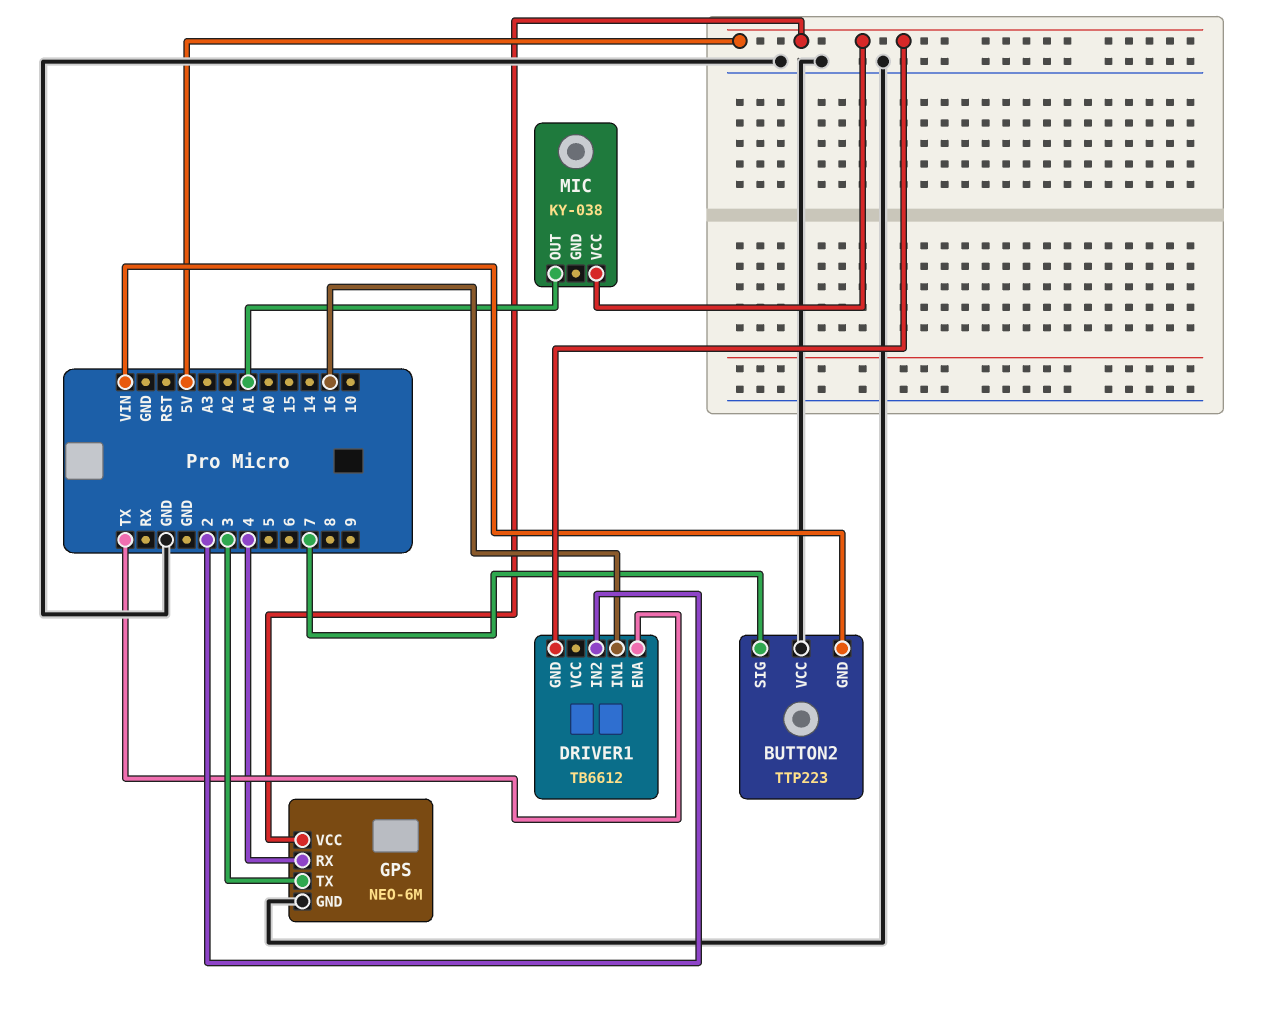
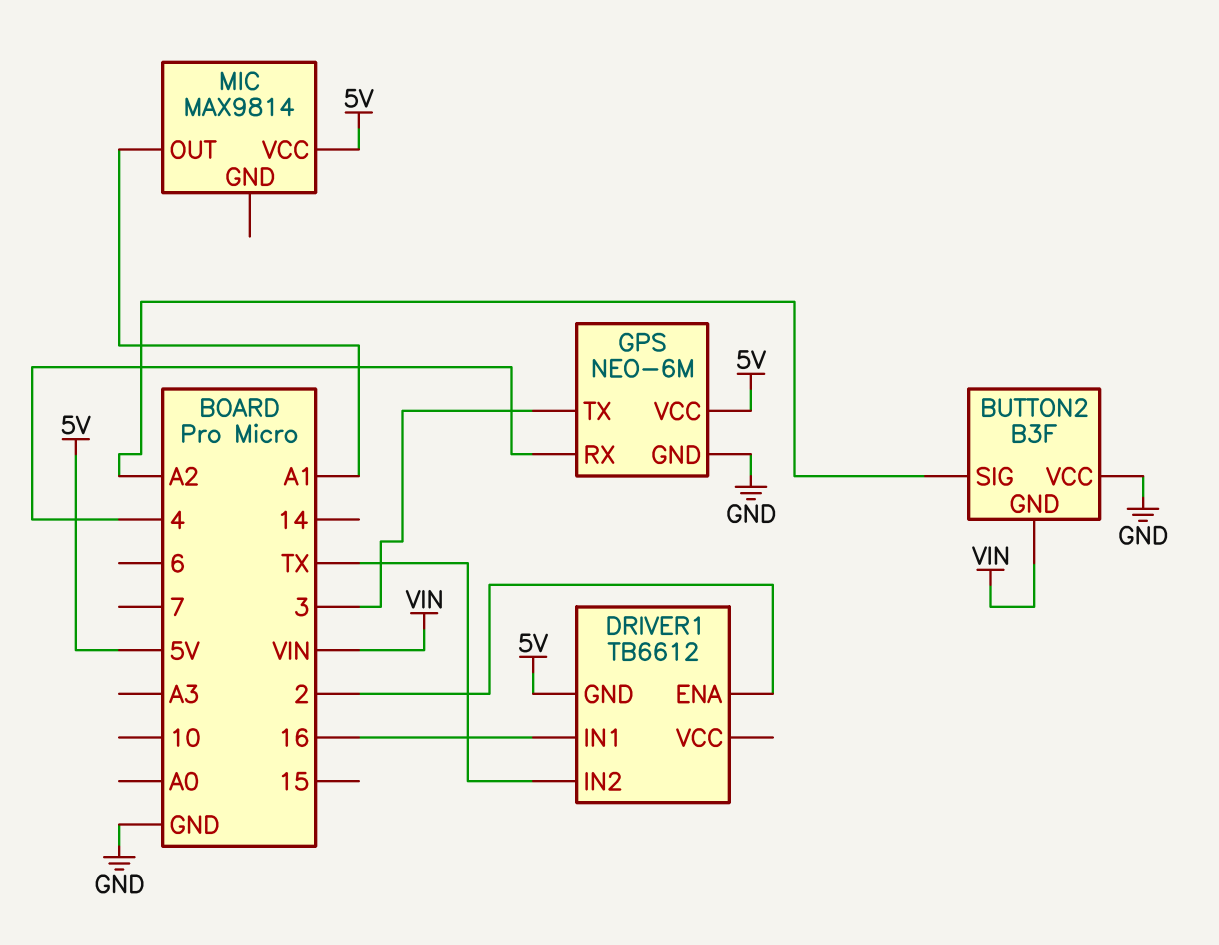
BUTTON2: TTP223 -> B3F
BUTTON2 pin SIG: 7 -> A2
DRIVER1 pin ENA: TX -> 2
DRIVER1 pin IN2: 2 -> TX
MIC: KY-038 -> MAX9814

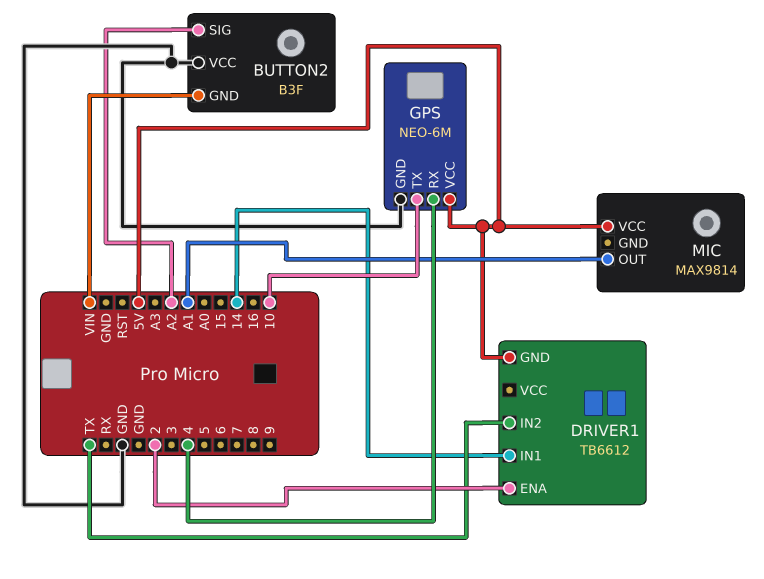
DRIVER1 pin IN1: 16 -> 14
GPS pin TX: 3 -> 10

